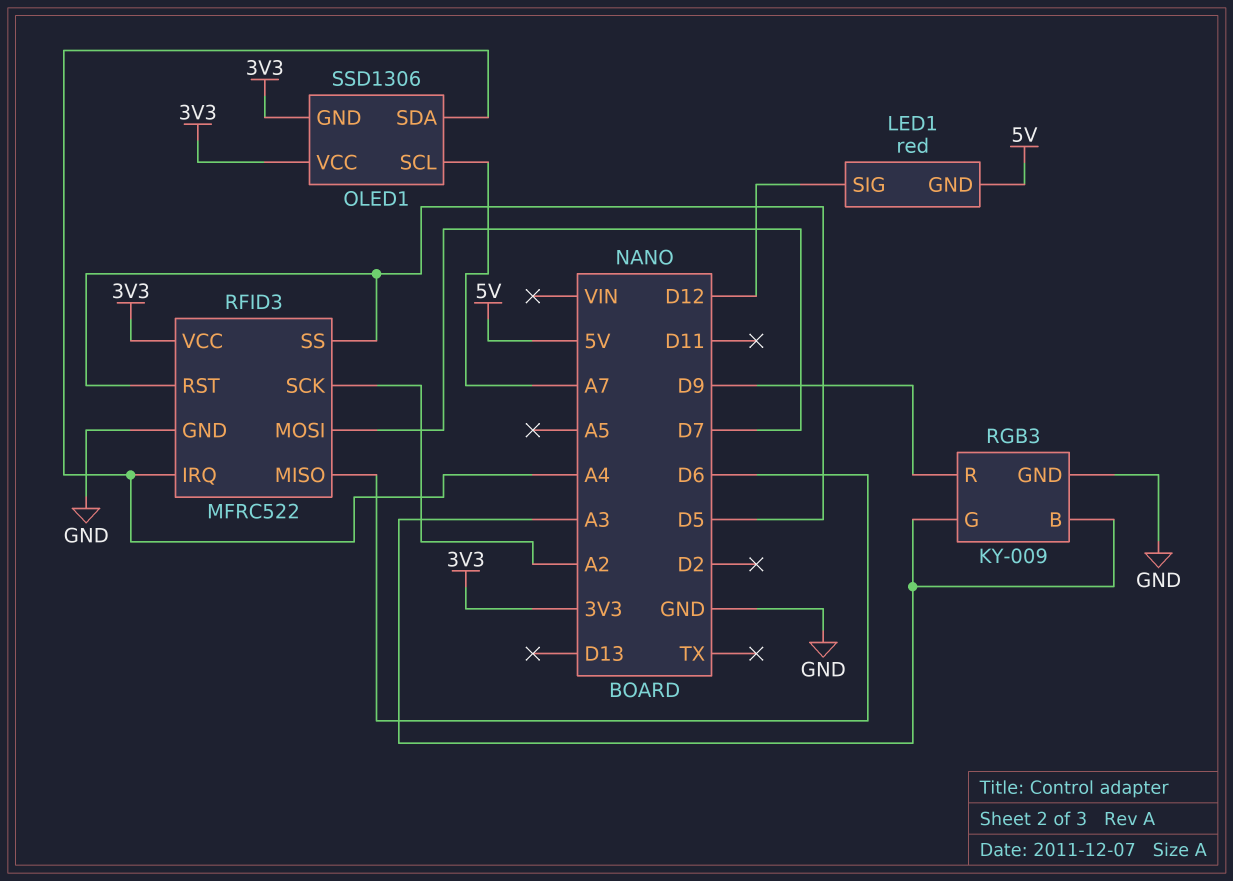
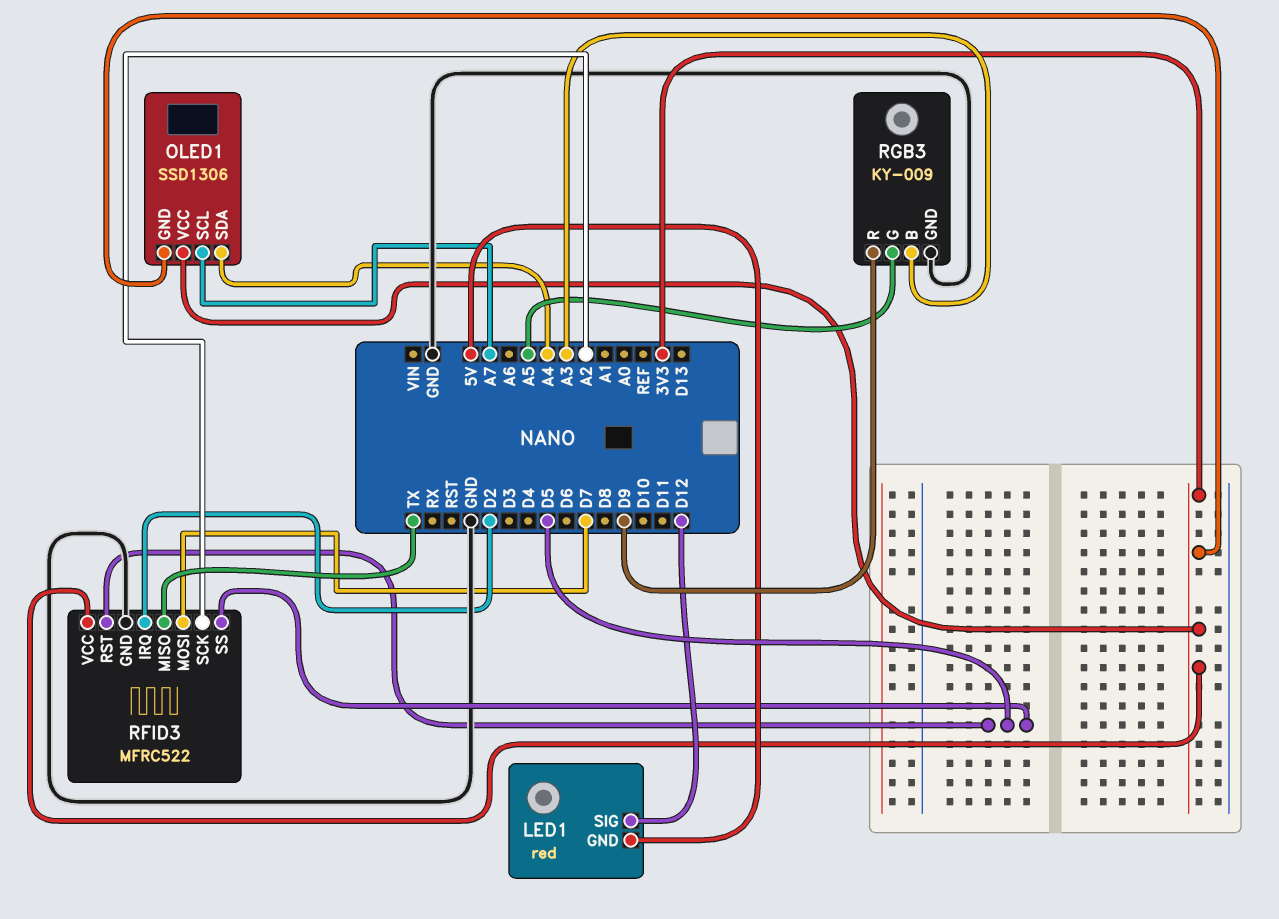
RFID3 pin IRQ: A4 -> D2
RFID3 pin MISO: D6 -> TX
RGB3 pin G: A3 -> A5

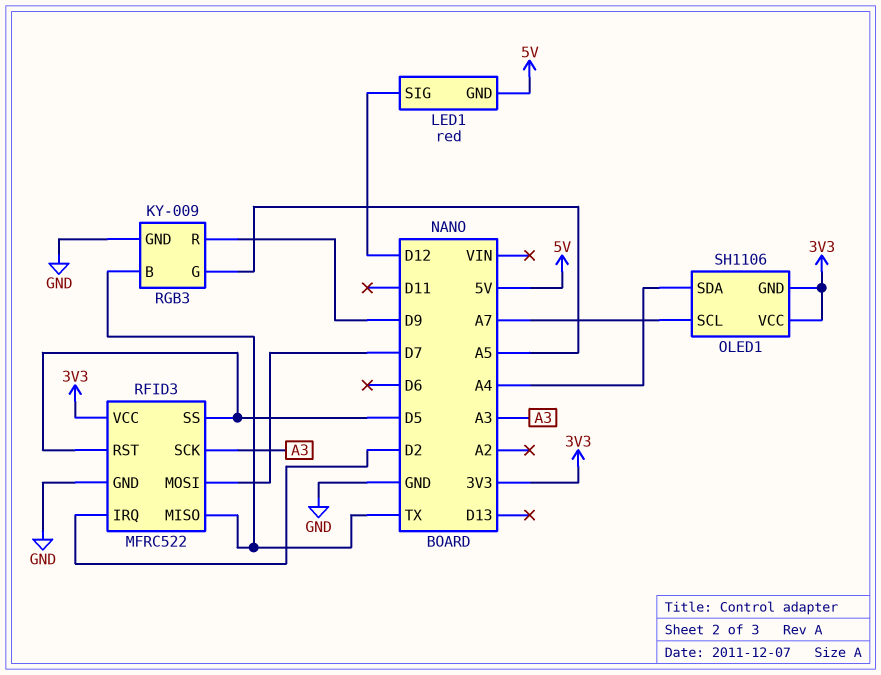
OLED1: SSD1306 -> SH1106
RFID3 pin SCK: A2 -> A3
RGB3 pin B: A3 -> TX

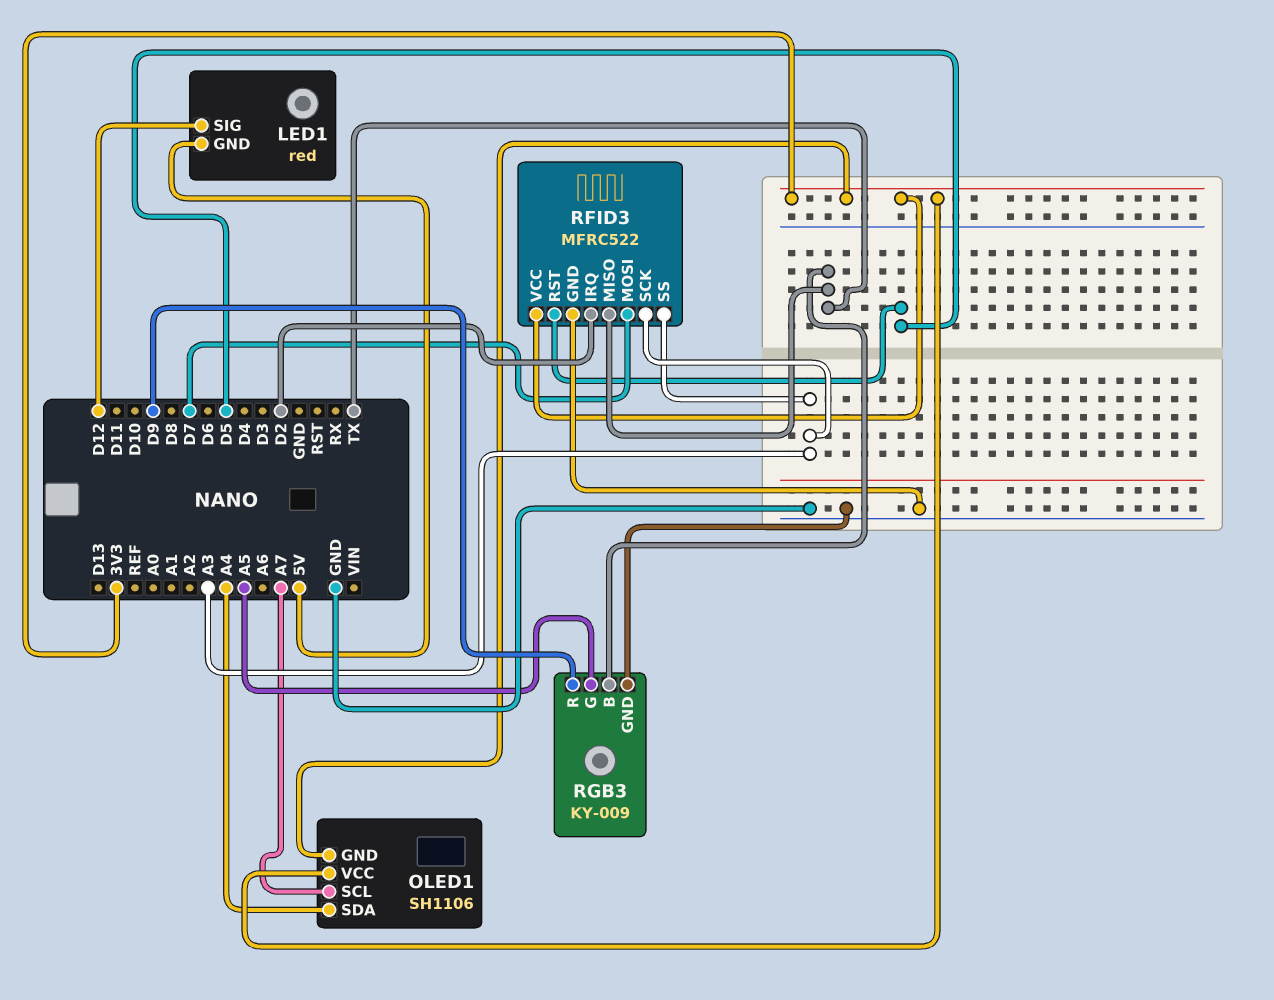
RFID3 pin SS: D5 -> A3

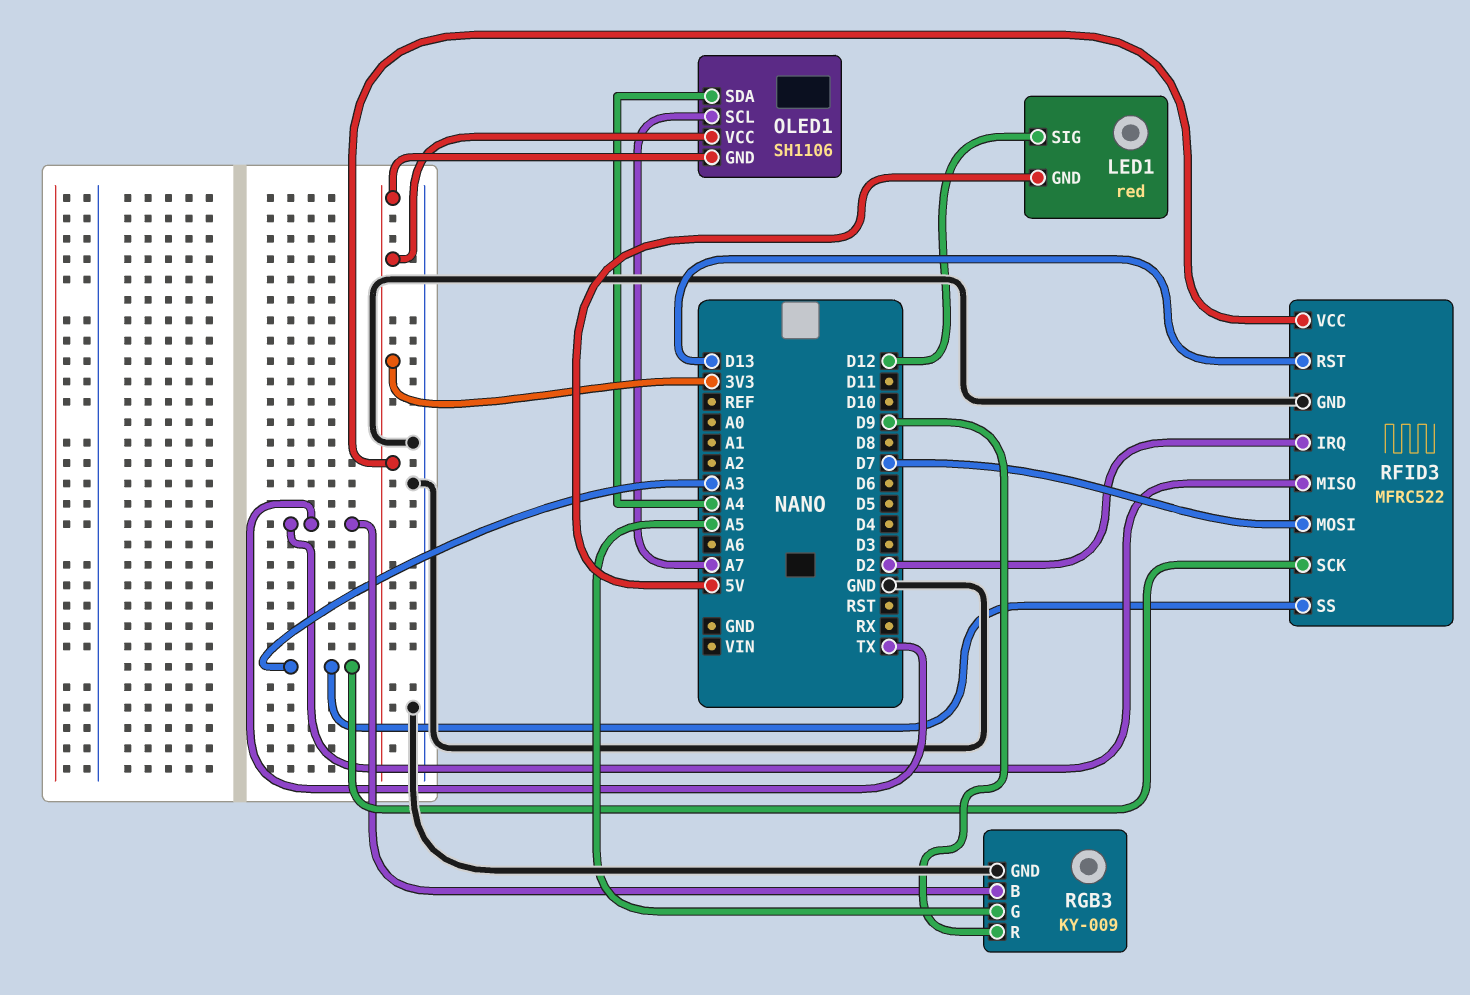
RFID3 pin RST: D5 -> D13

